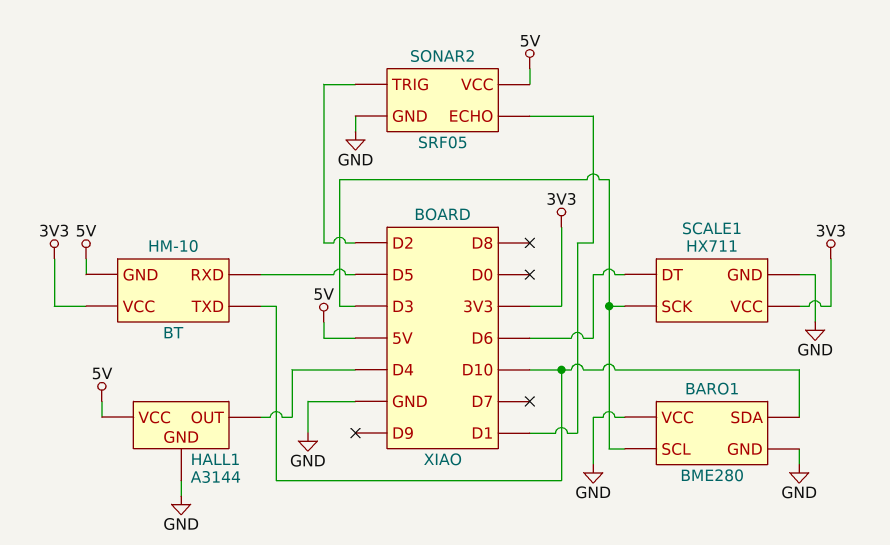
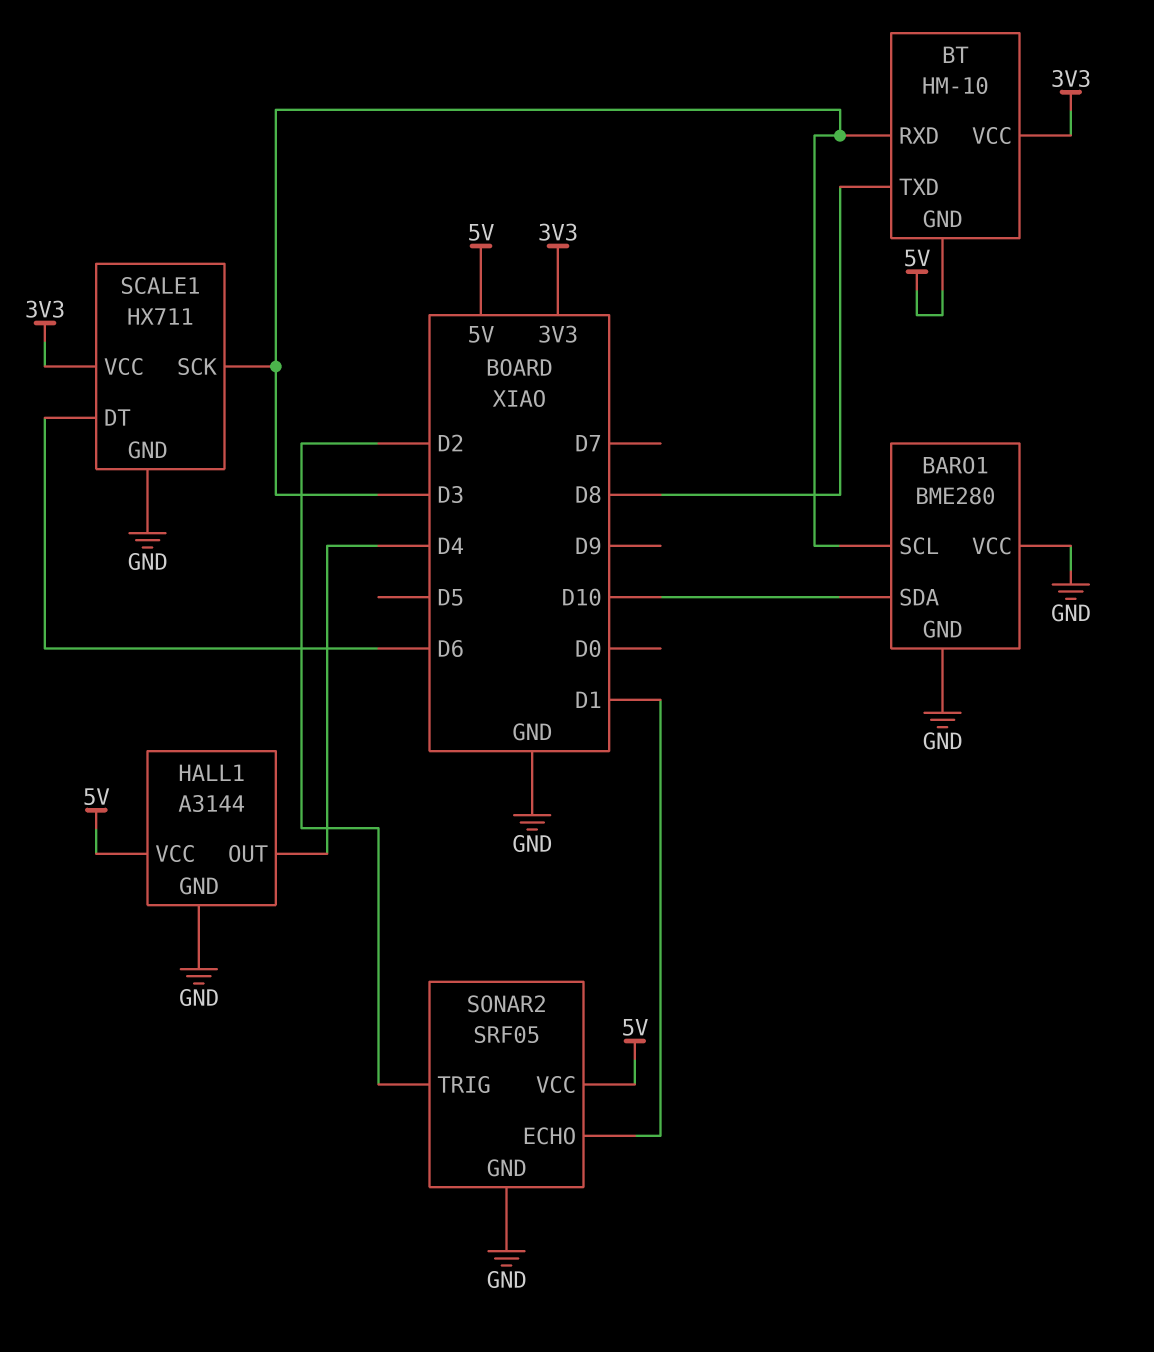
BT pin RXD: D5 -> D3
BT pin TXD: D10 -> D8

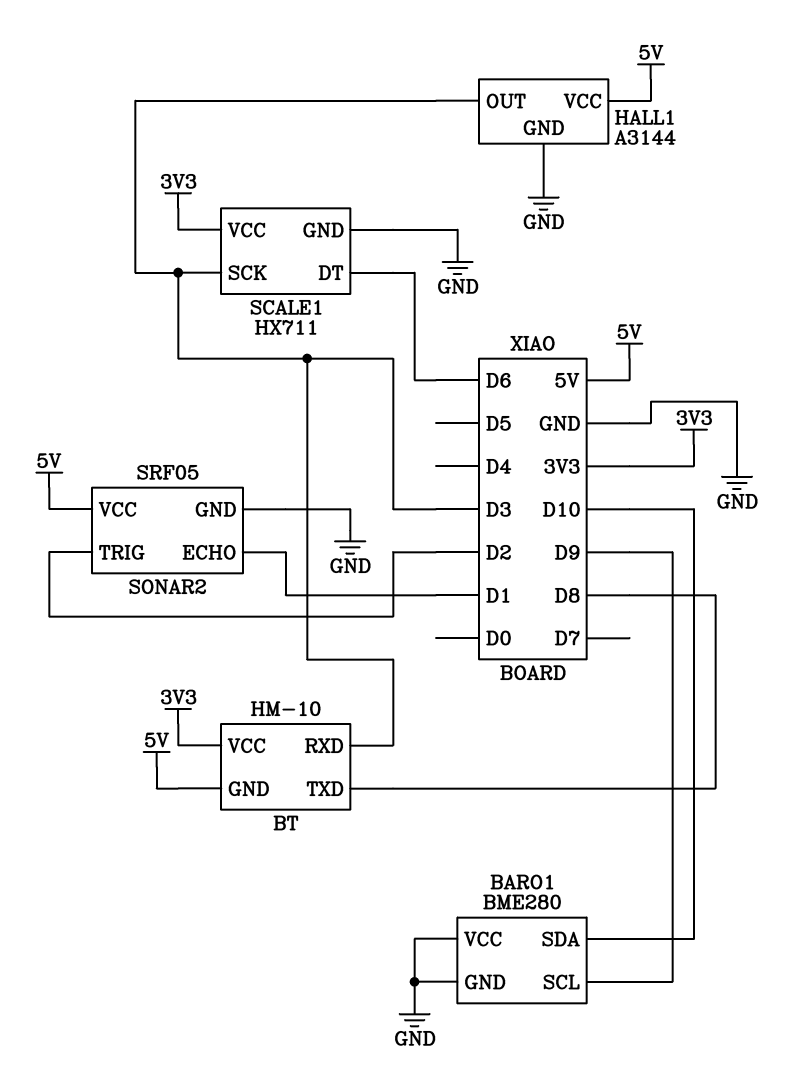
BARO1 pin SCL: D3 -> D9
HALL1 pin OUT: D4 -> D3

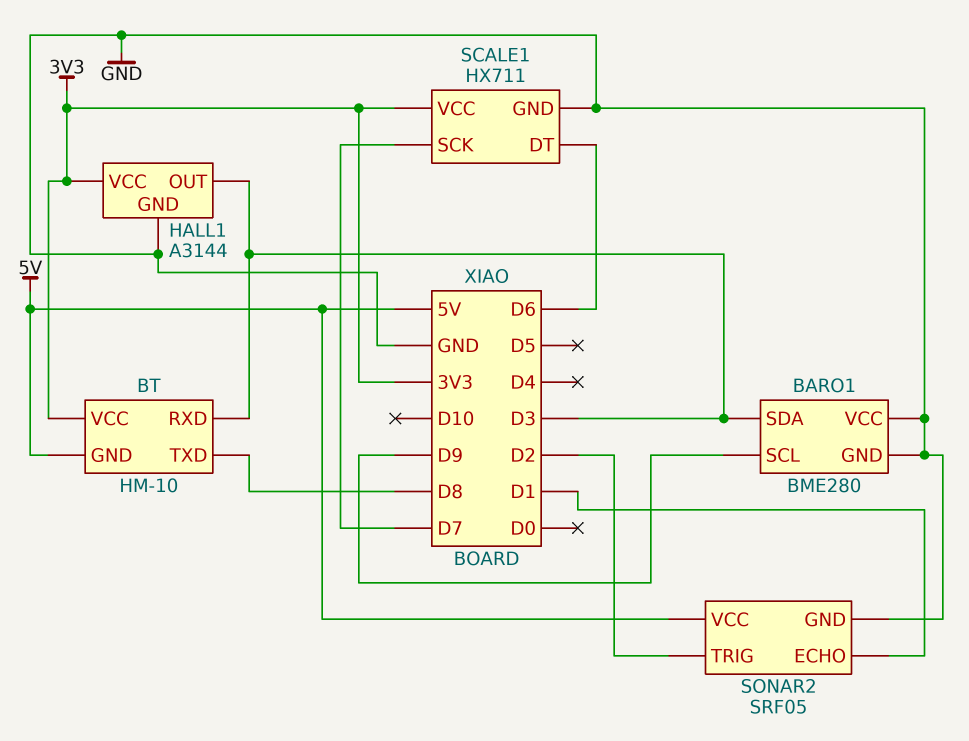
BARO1 pin SDA: D10 -> D3
HALL1 pin VCC: 5V -> 3V3
SCALE1 pin SCK: D3 -> D7

